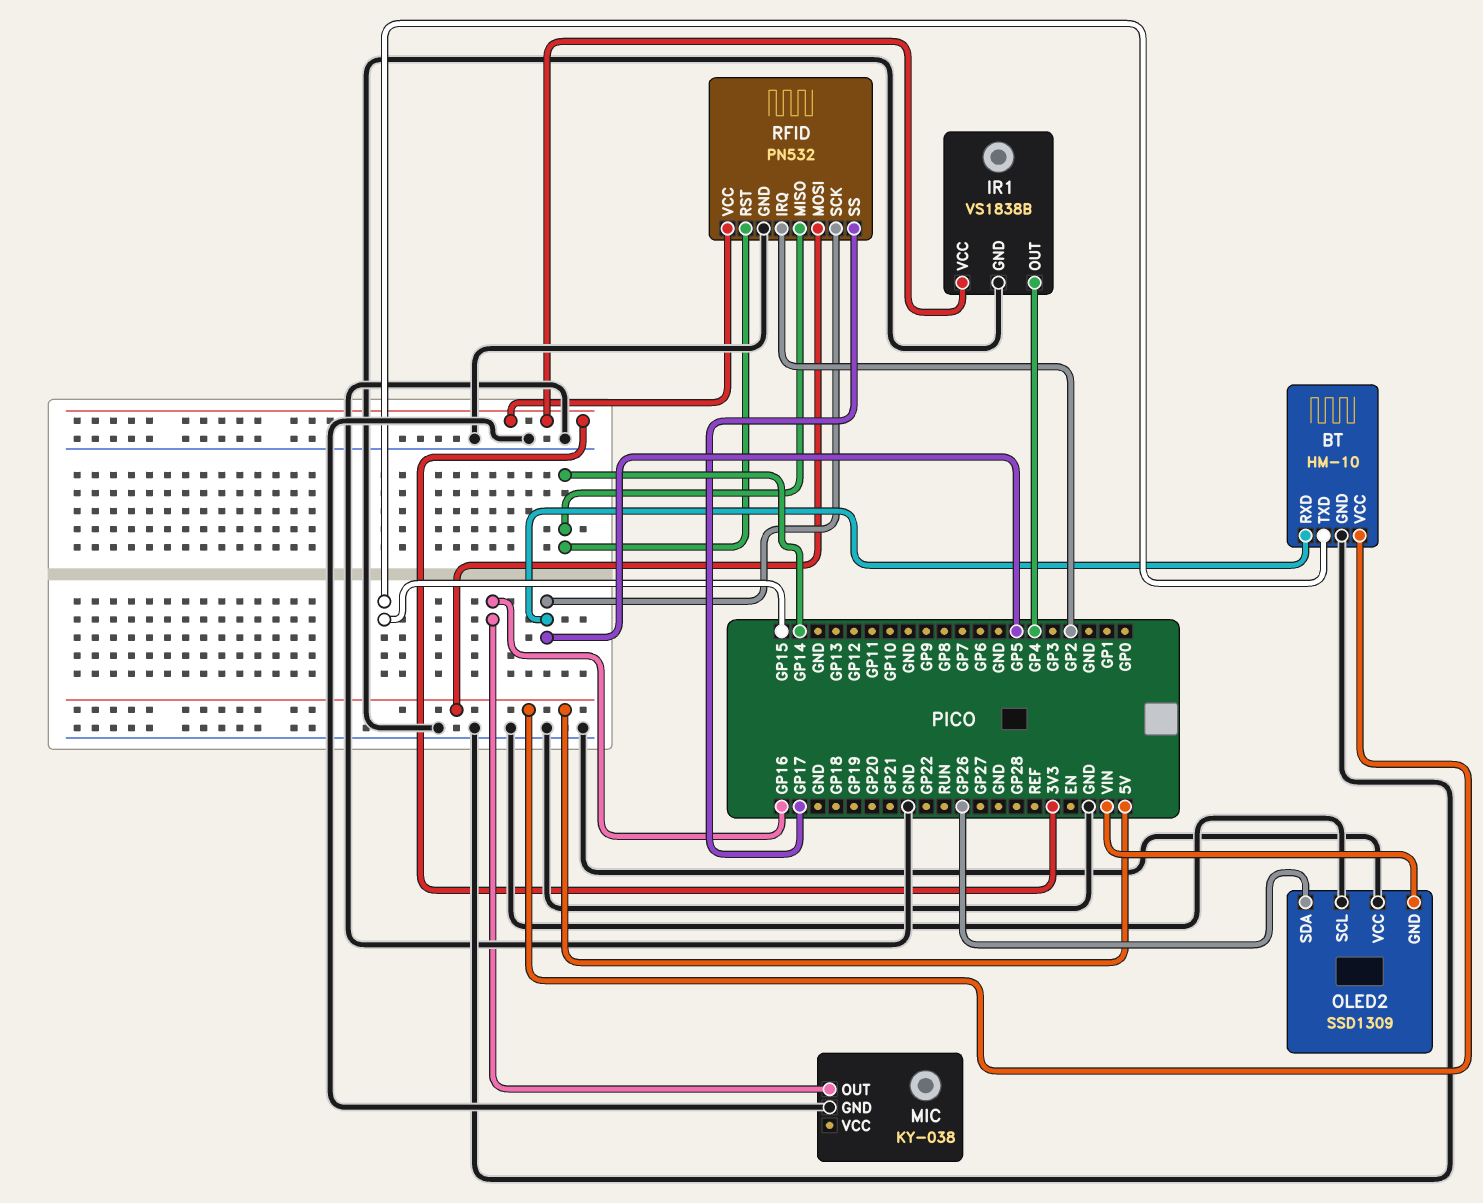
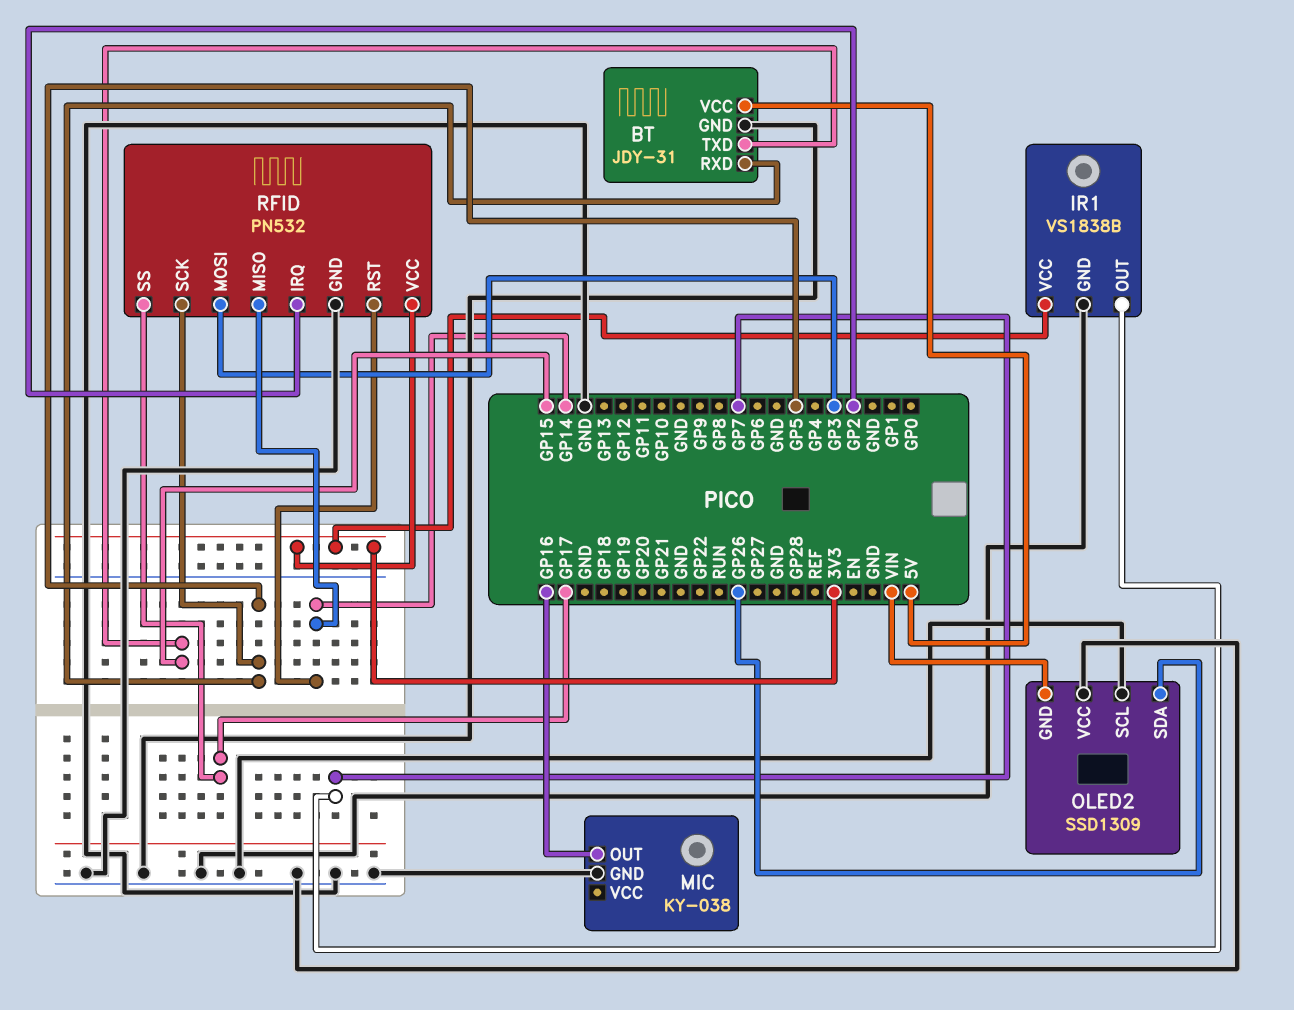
BT: HM-10 -> JDY-31
IR1 pin OUT: GP4 -> GP7
RFID pin MOSI: 5V -> GP3

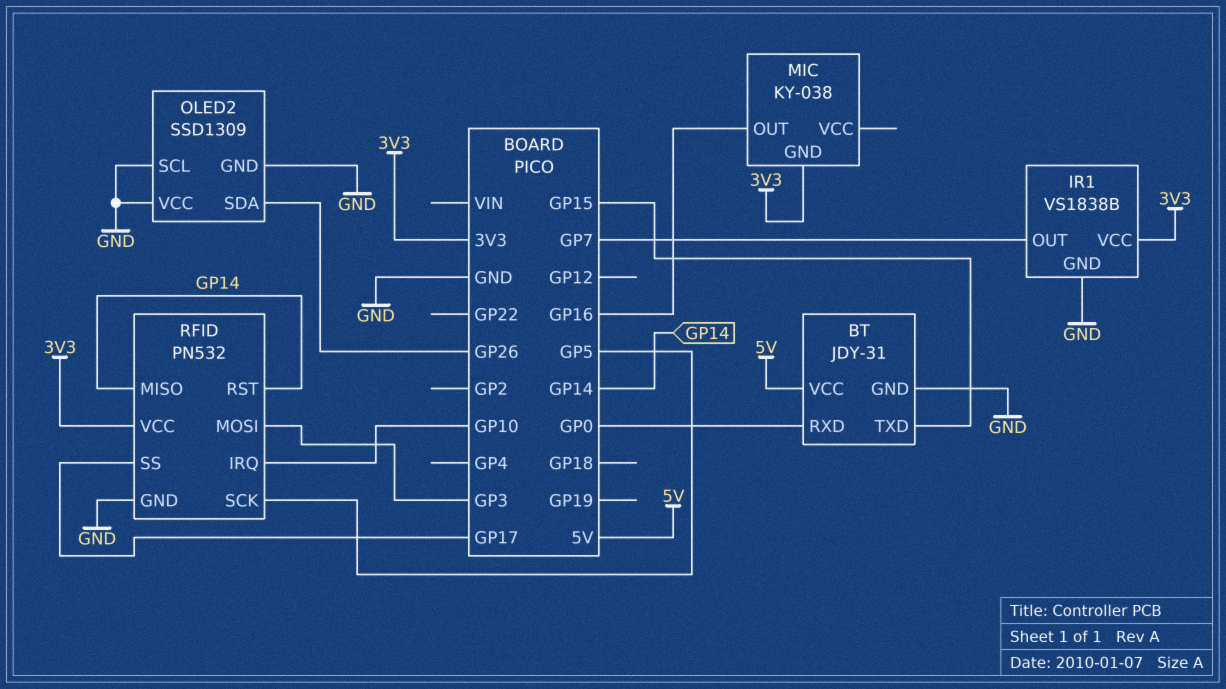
BT pin RXD: GP5 -> GP0
MIC pin GND: GND -> 3V3
OLED2 pin GND: VIN -> GND
RFID pin IRQ: GP2 -> GP10

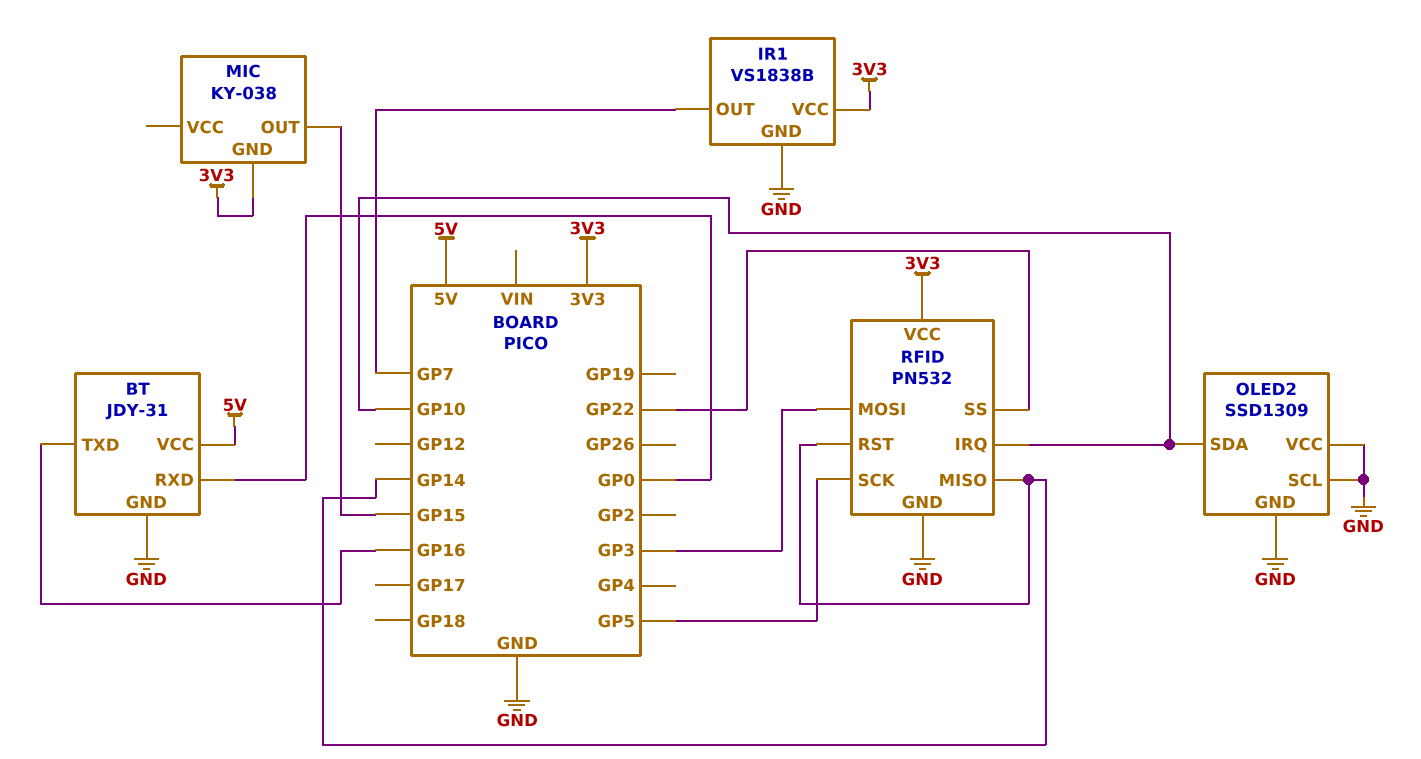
BT pin TXD: GP15 -> GP16
MIC pin OUT: GP16 -> GP15
OLED2 pin SDA: GP26 -> GP10
RFID pin SS: GP17 -> GP22

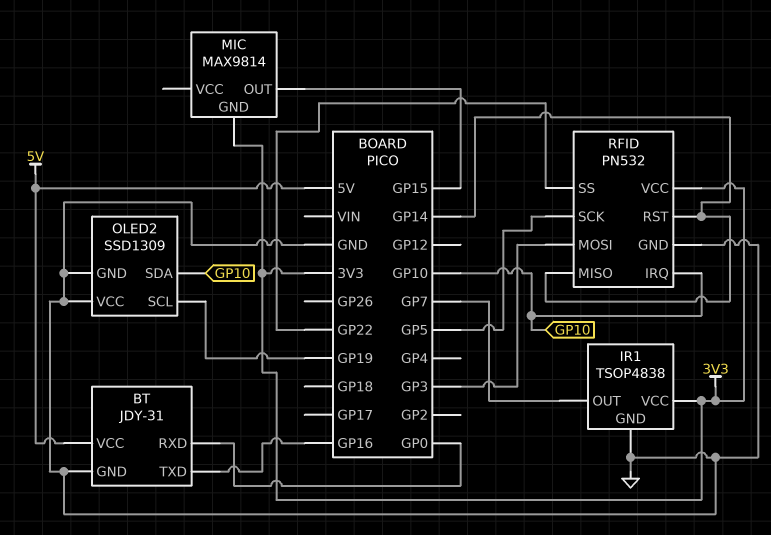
IR1: VS1838B -> TSOP4838
MIC: KY-038 -> MAX9814
OLED2 pin SCL: GND -> GP19

